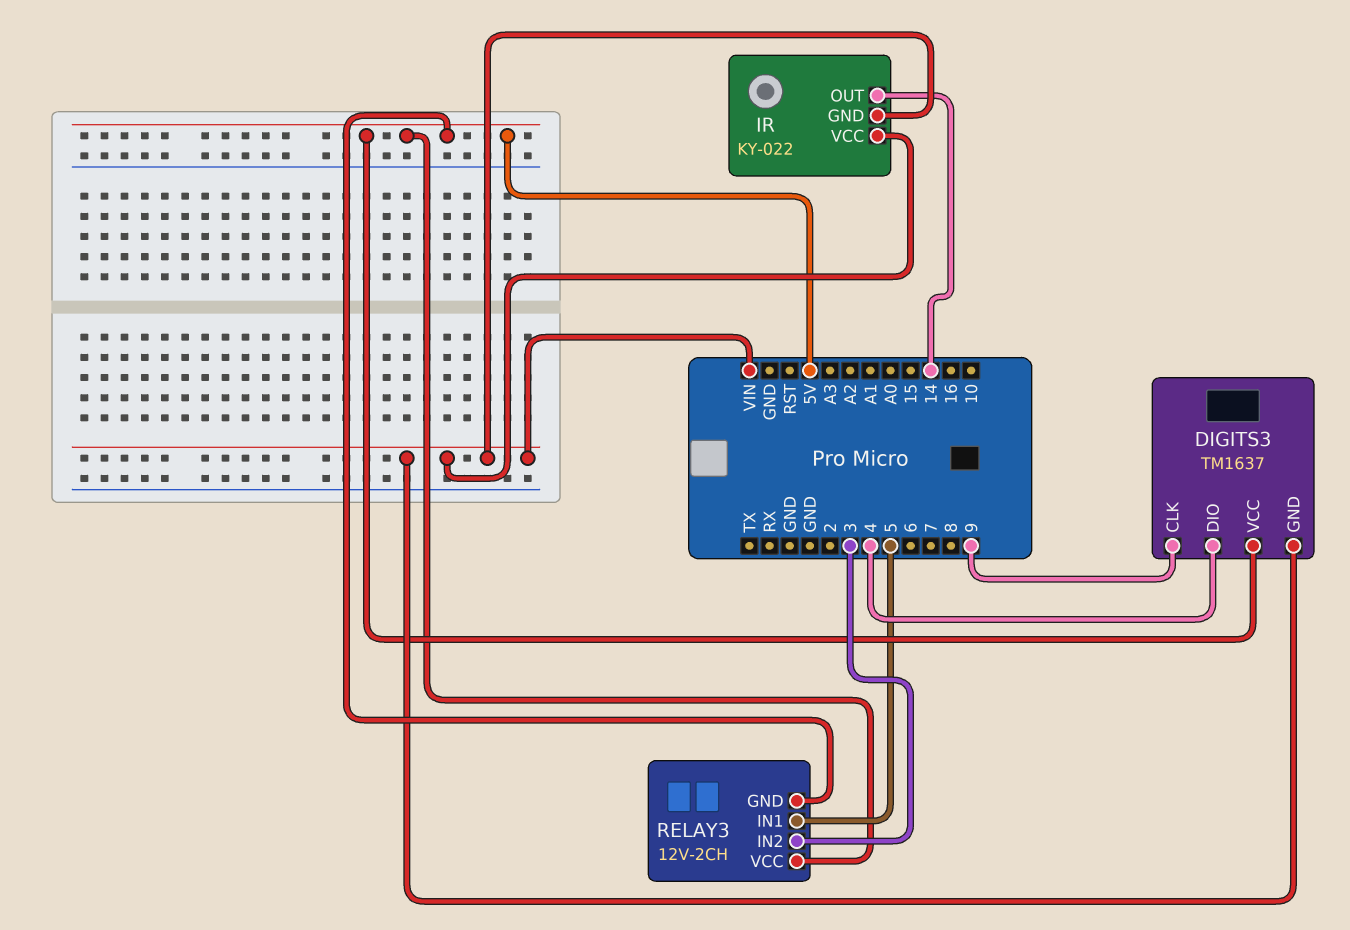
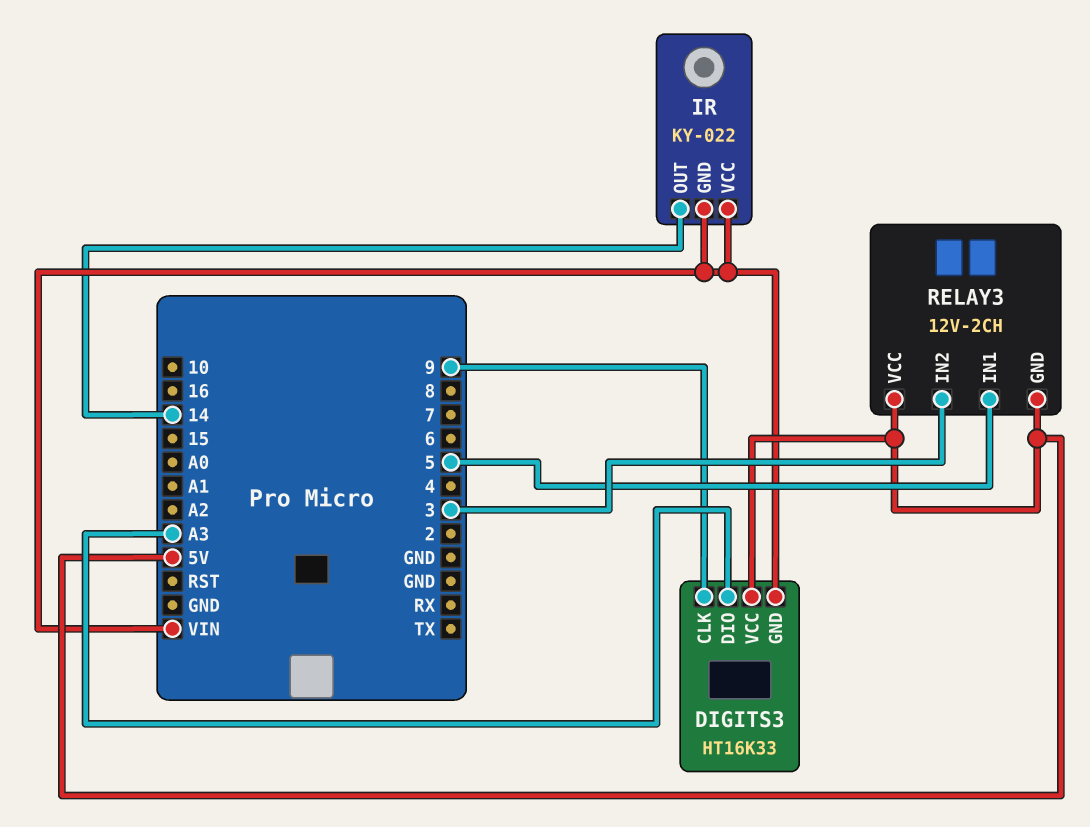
DIGITS3: TM1637 -> HT16K33
DIGITS3 pin DIO: 4 -> A3

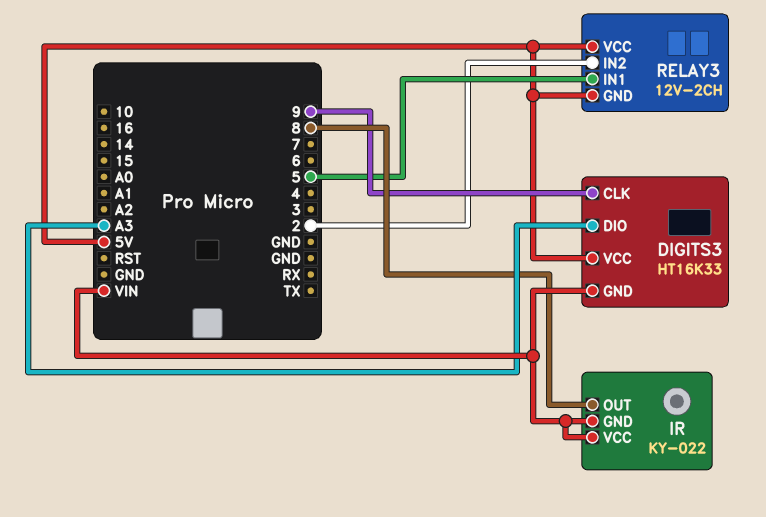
IR pin OUT: 14 -> 8
RELAY3 pin IN2: 3 -> 2

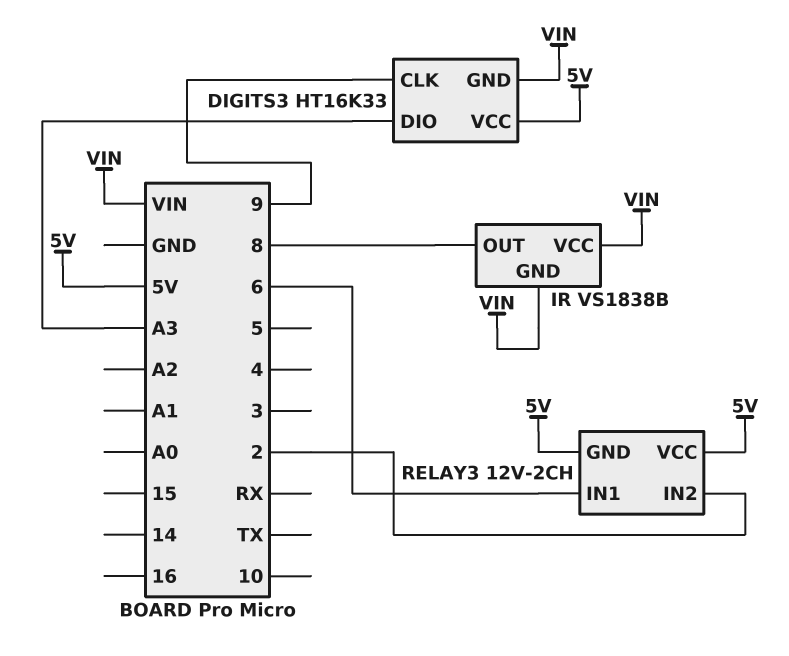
IR: KY-022 -> VS1838B
RELAY3 pin IN1: 5 -> 6

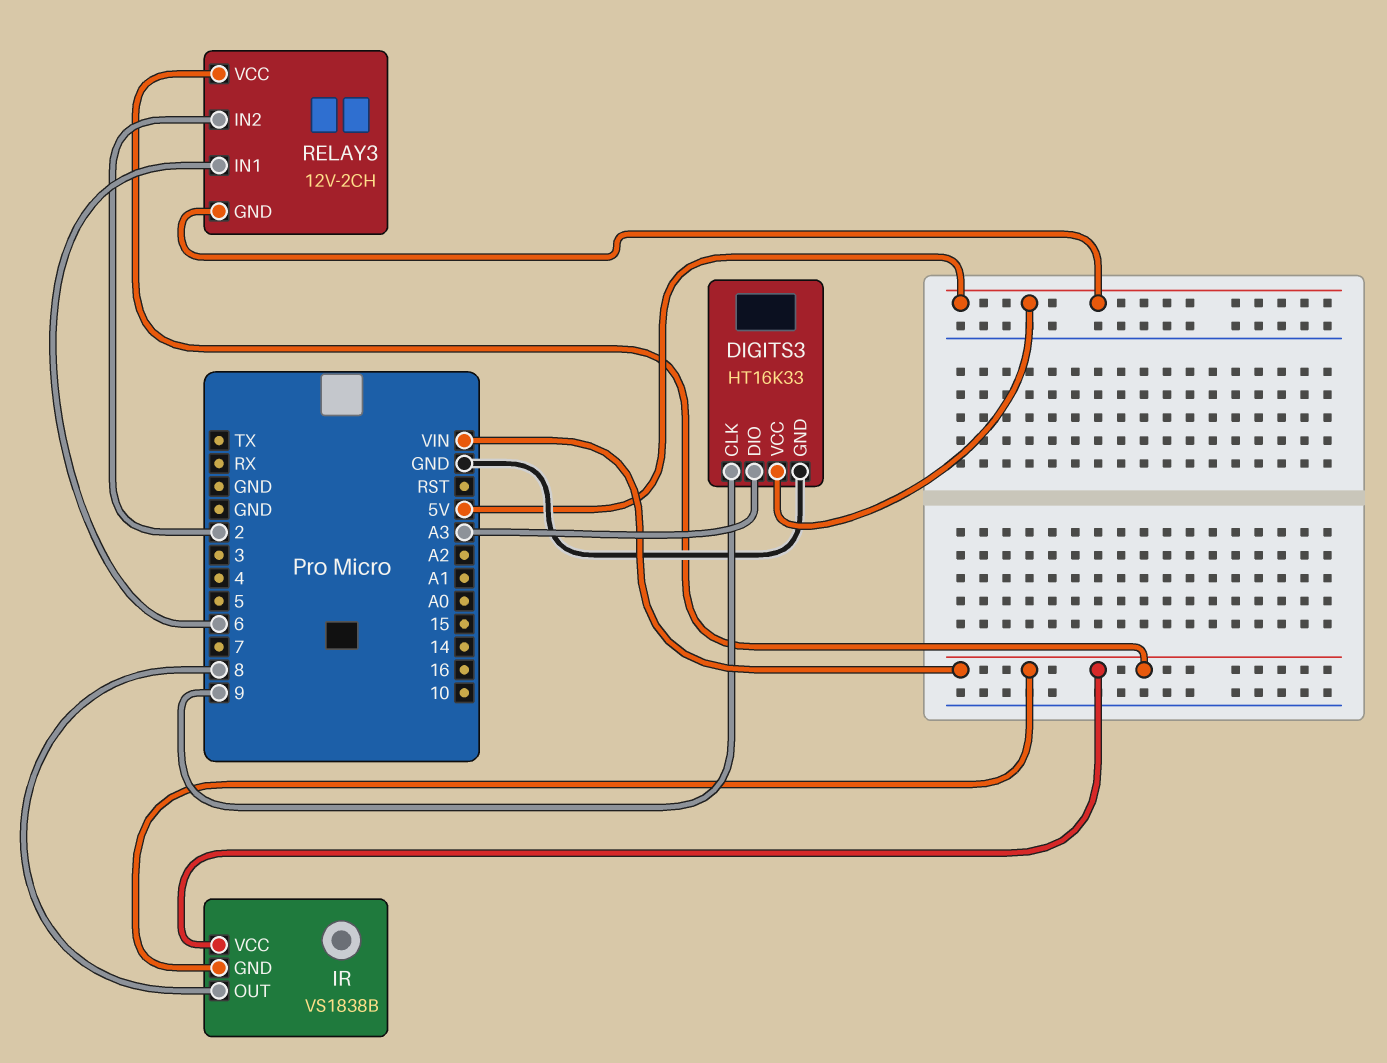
DIGITS3 pin GND: VIN -> GND
RELAY3 pin VCC: 5V -> VIN

